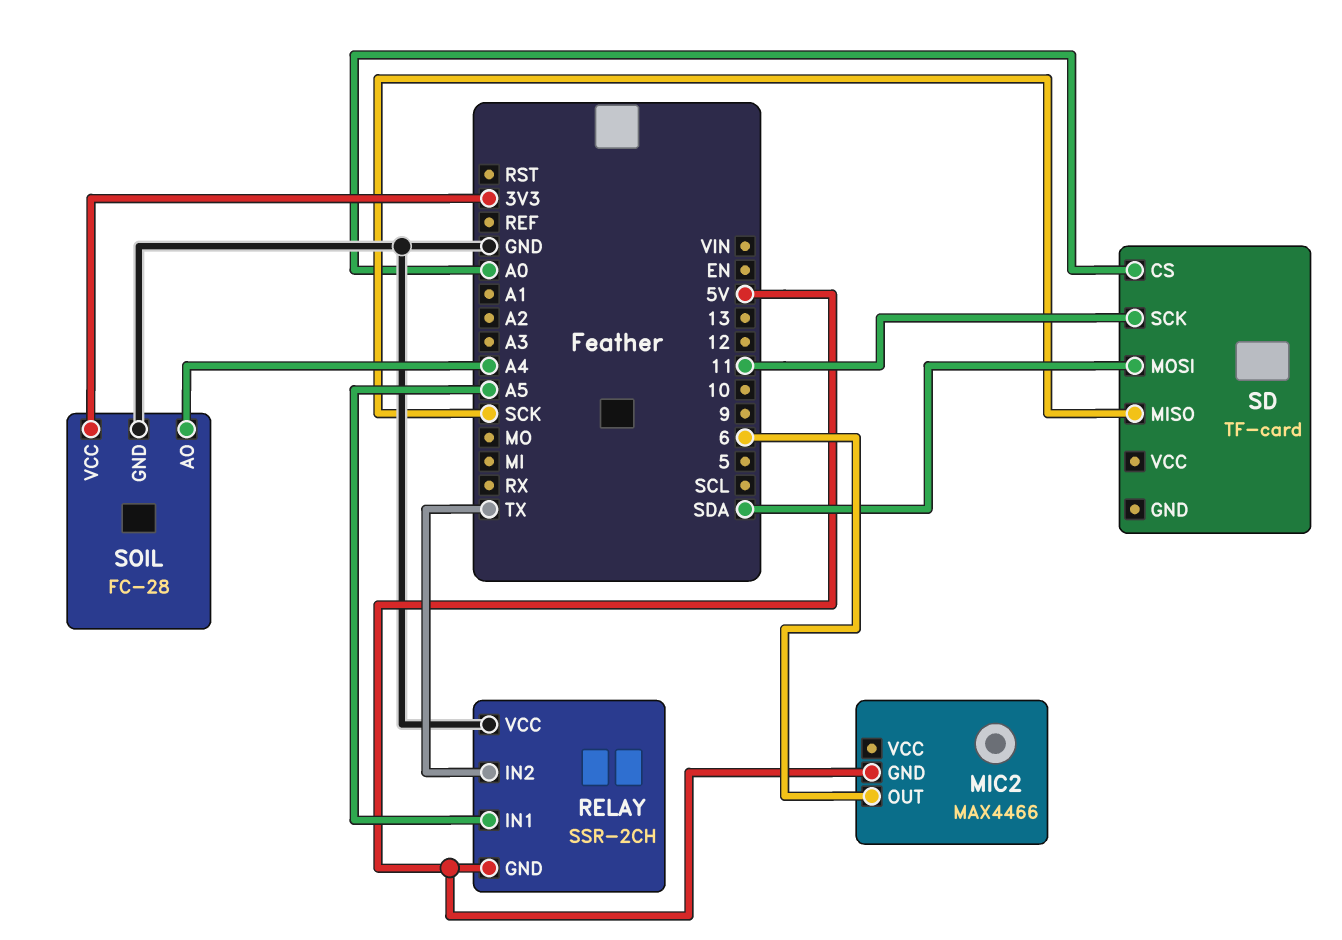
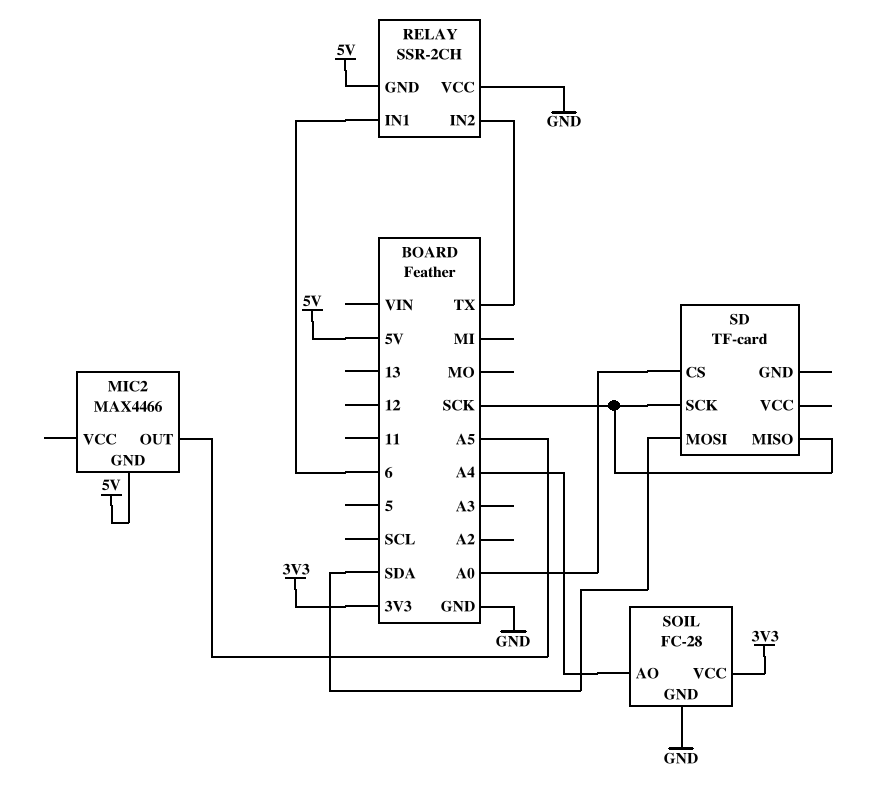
MIC2 pin OUT: 6 -> A5
RELAY pin IN1: A5 -> 6
SD pin SCK: 11 -> SCK

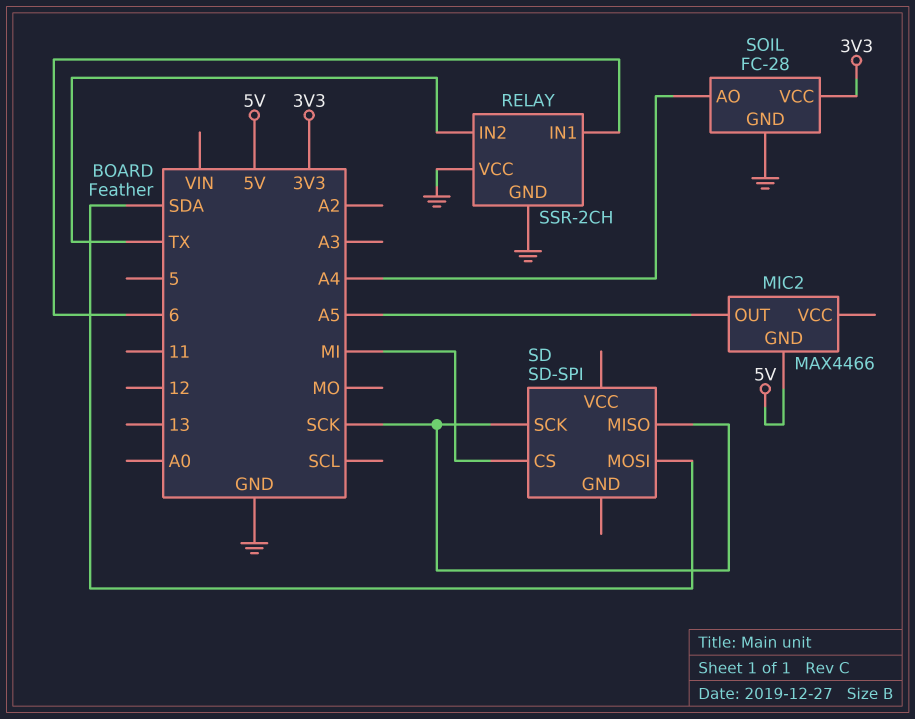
RELAY pin GND: 5V -> GND
SD: TF-card -> SD-SPI
SD pin CS: A0 -> MI

